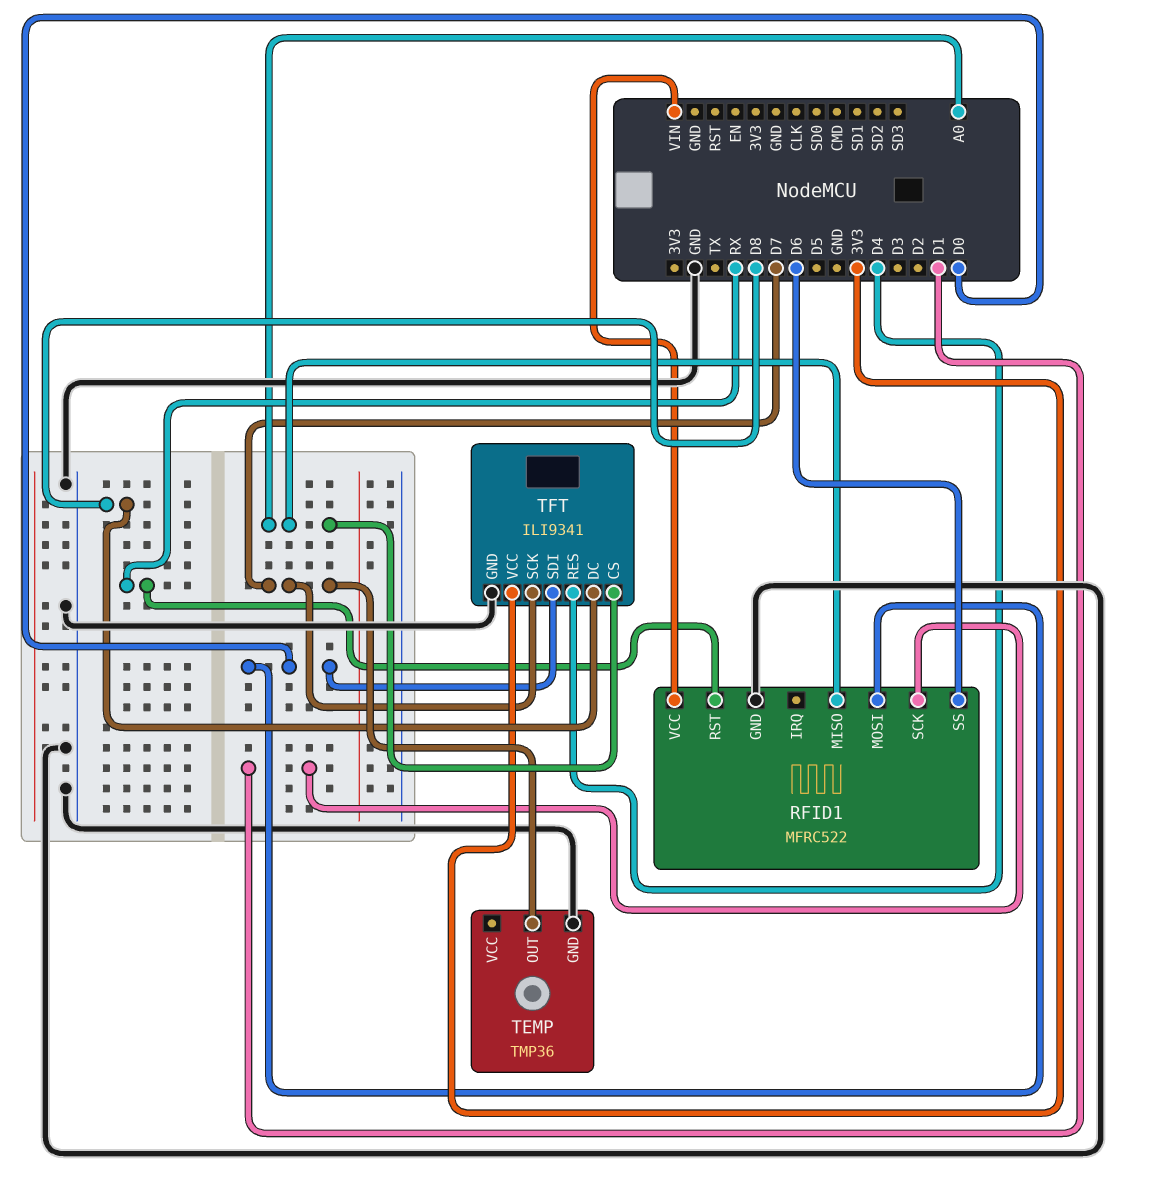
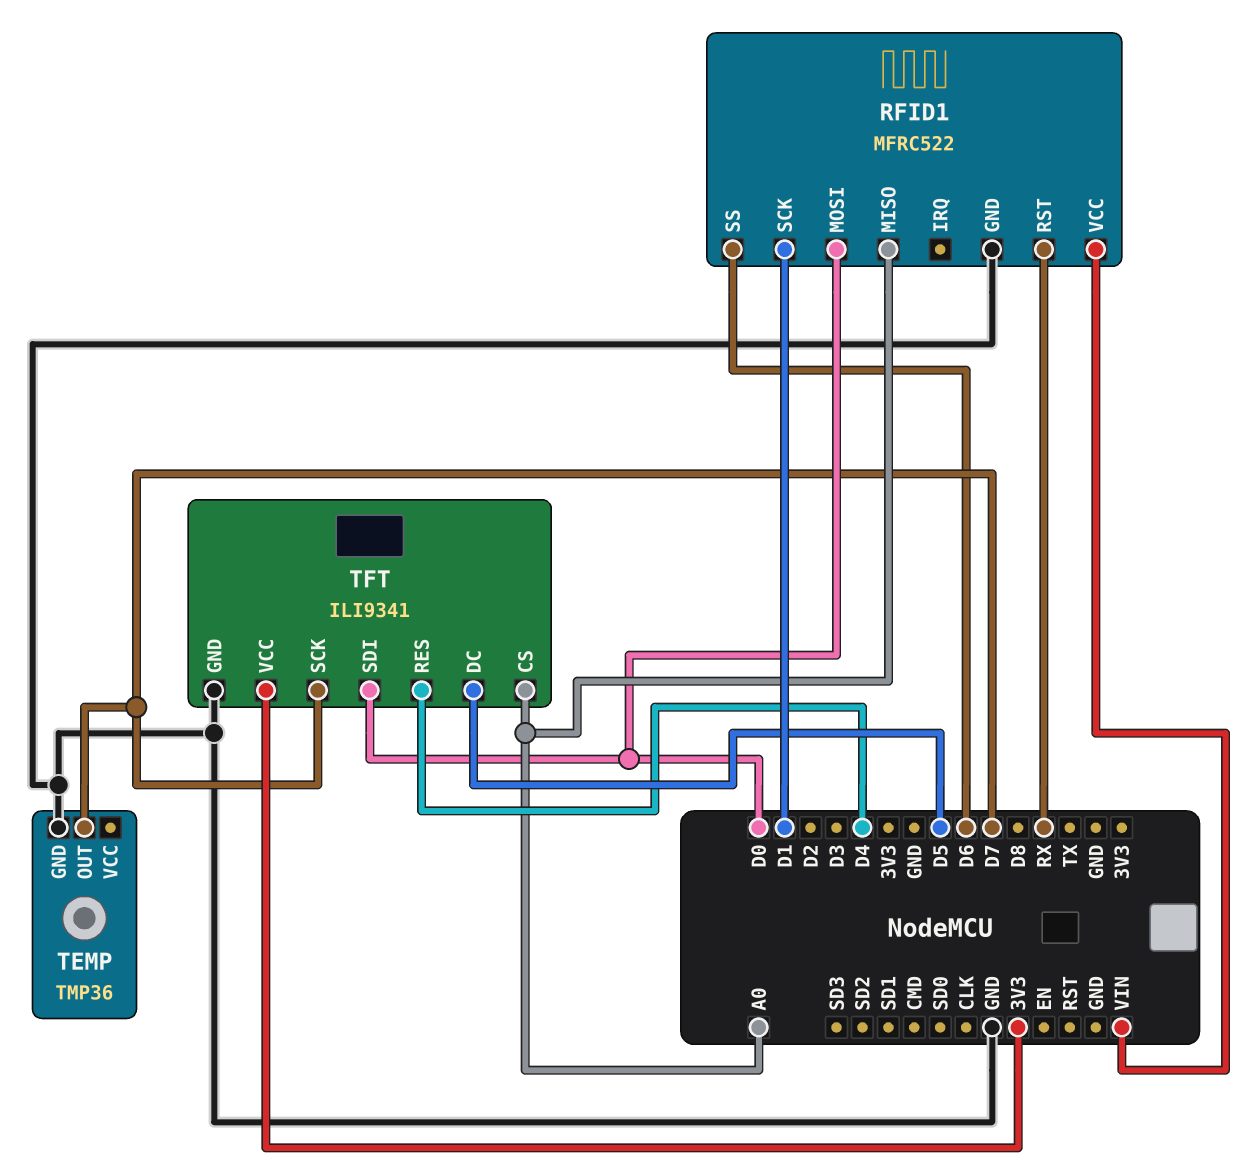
TFT pin DC: D8 -> D5

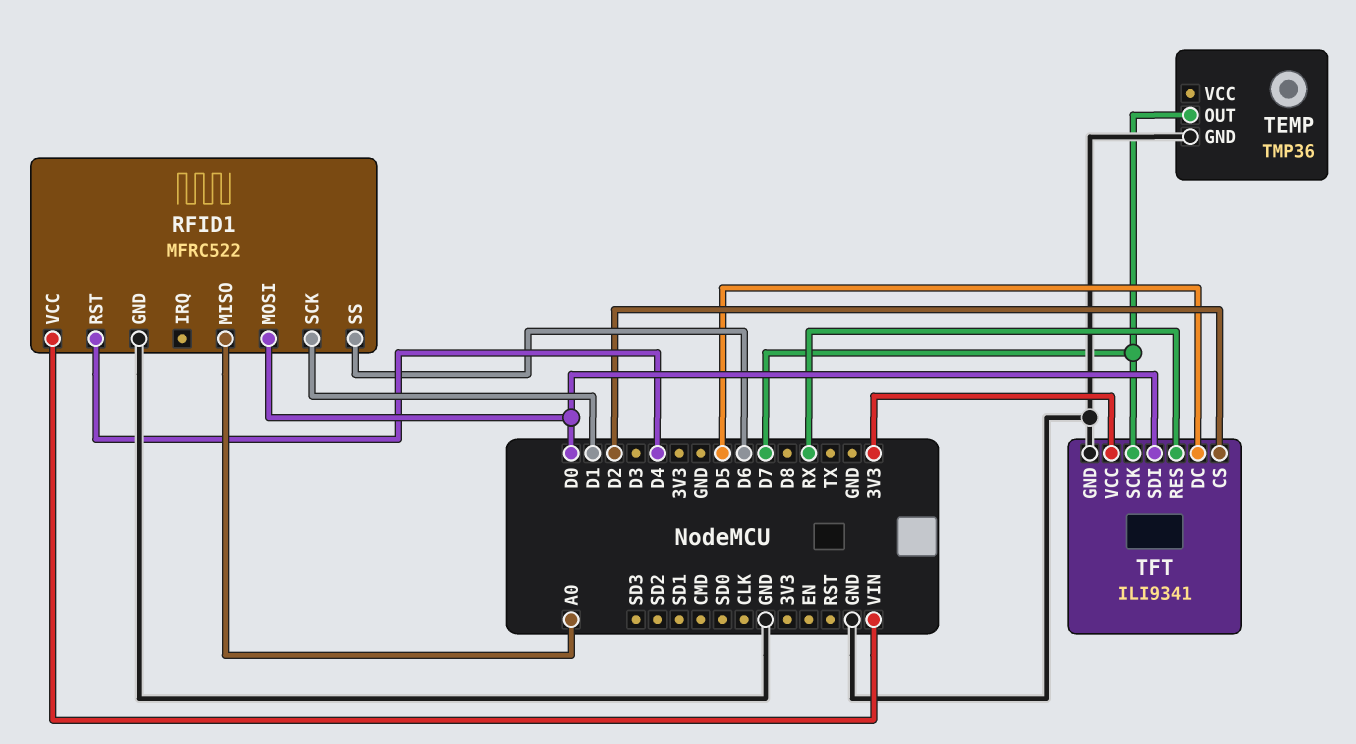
RFID1 pin RST: RX -> D4
TFT pin CS: A0 -> D2
TFT pin RES: D4 -> RX

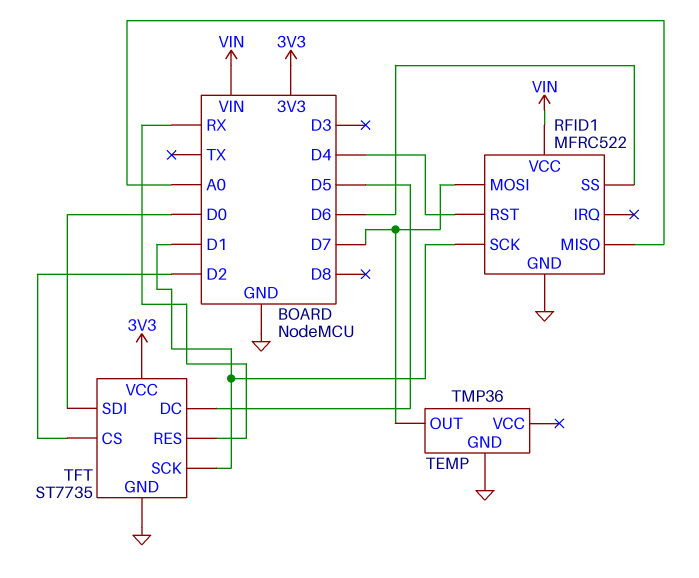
RFID1 pin MOSI: D0 -> D7
TFT: ILI9341 -> ST7735
TFT pin SCK: D7 -> D1

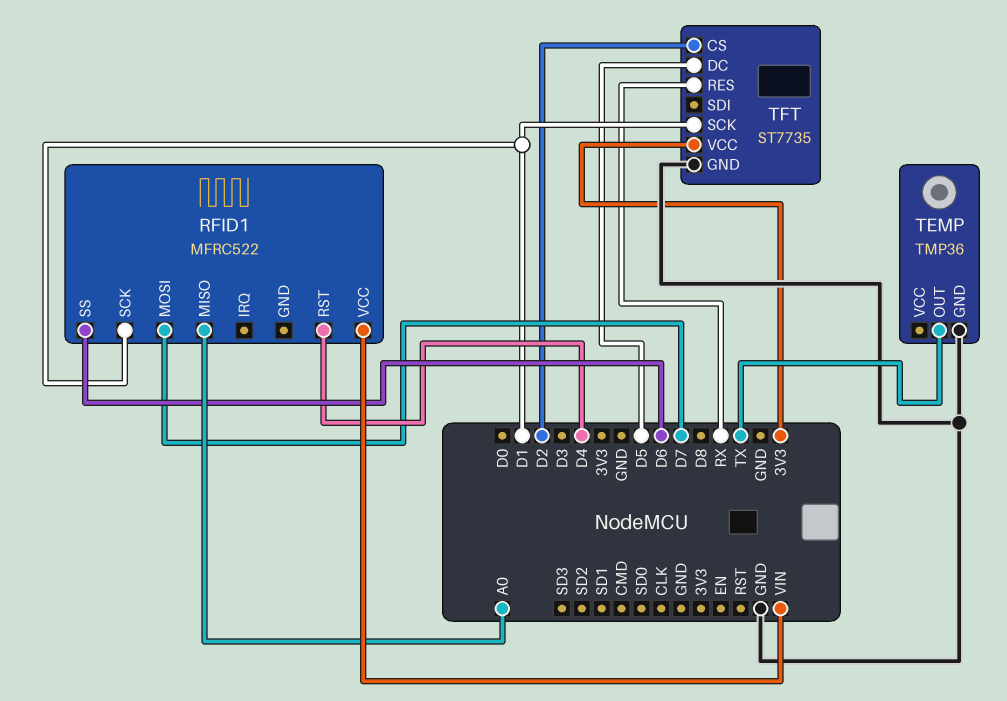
RFID1 pin GND: GND -> none
TEMP pin OUT: D7 -> TX
TFT pin SDI: D0 -> none

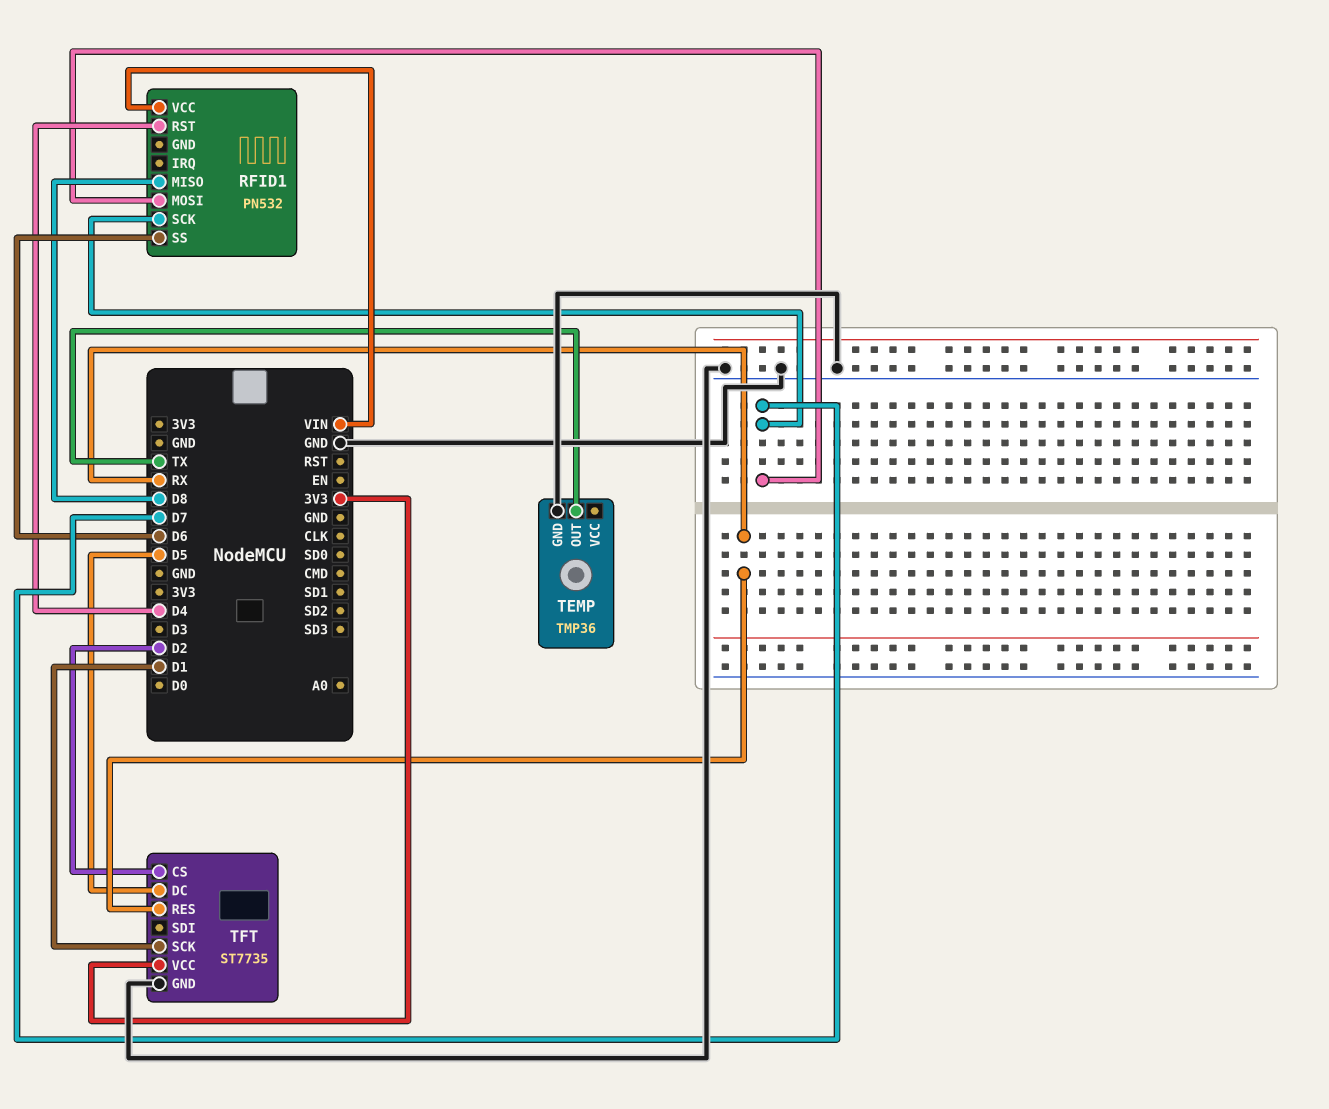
RFID1: MFRC522 -> PN532
RFID1 pin MISO: A0 -> D8
RFID1 pin SCK: D1 -> D7

